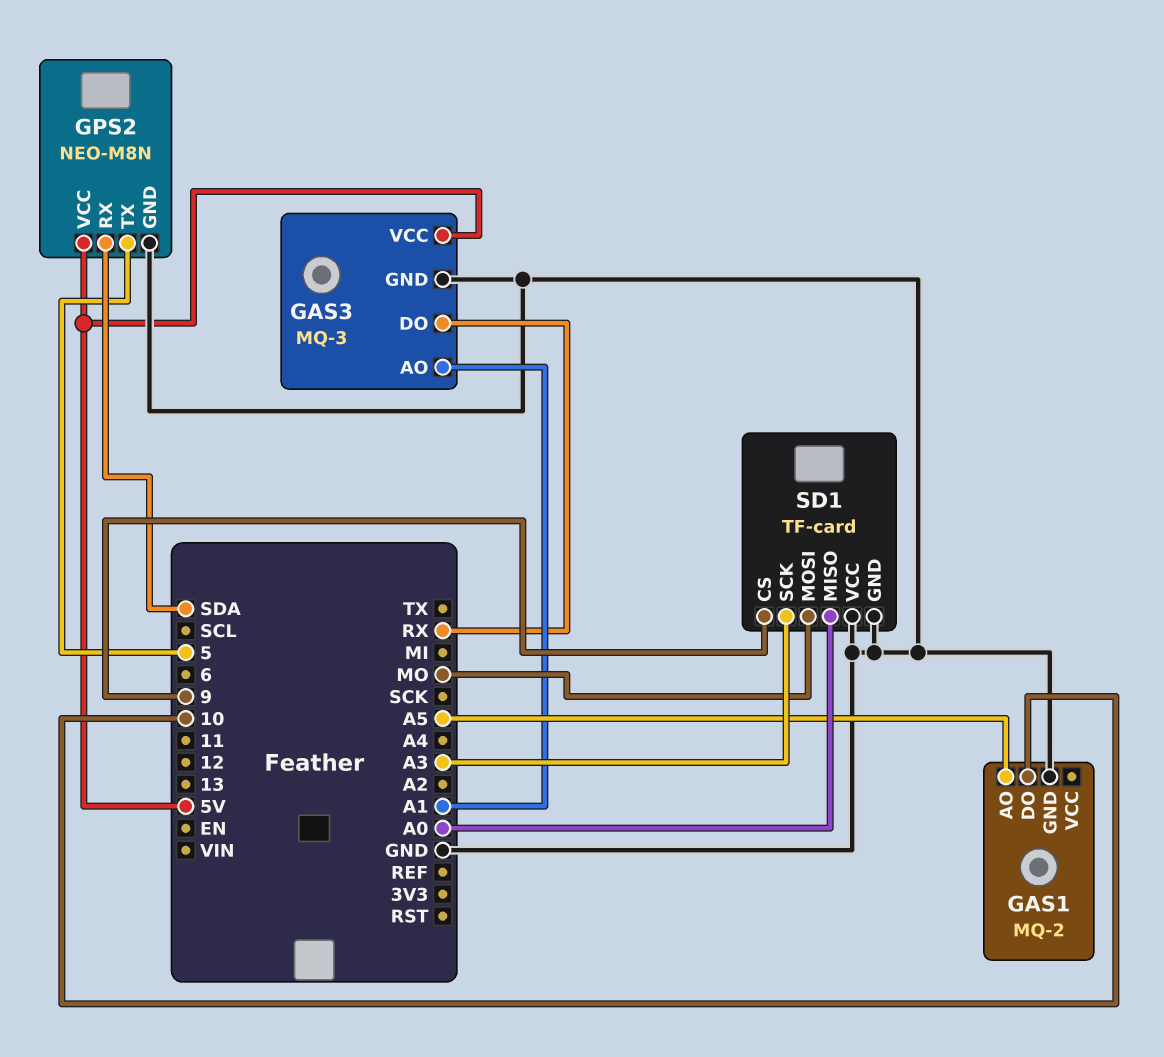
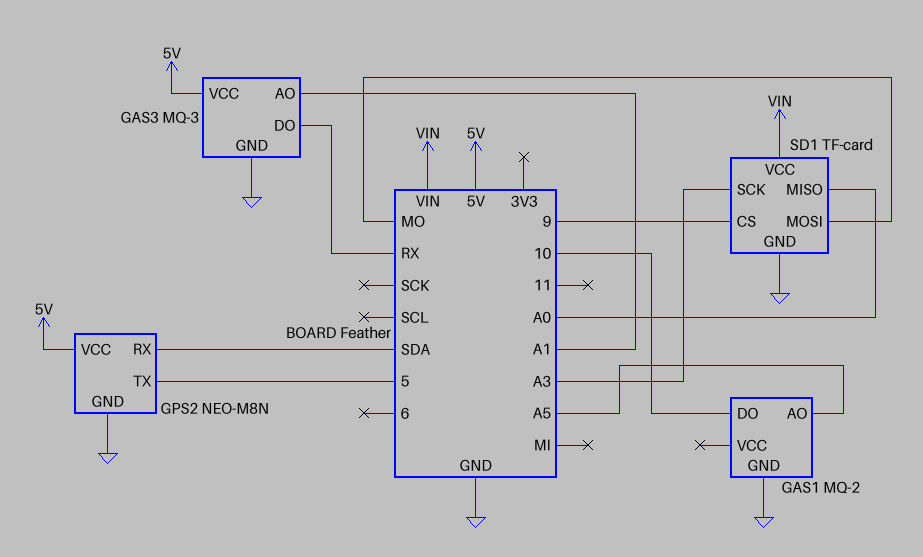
SD1 pin VCC: GND -> VIN

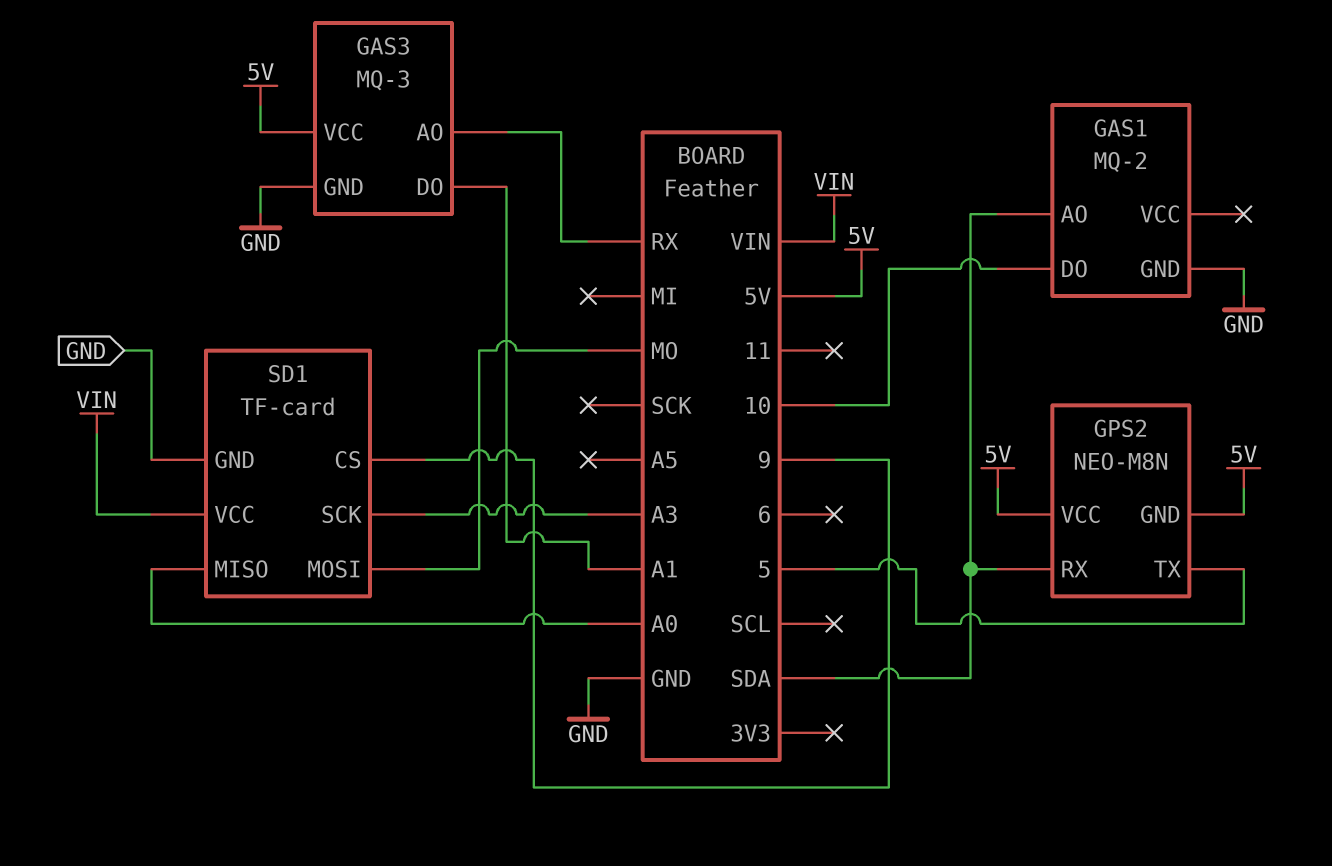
GAS1 pin AO: A5 -> SDA
GAS3 pin AO: A1 -> RX
GAS3 pin DO: RX -> A1
GPS2 pin GND: GND -> 5V

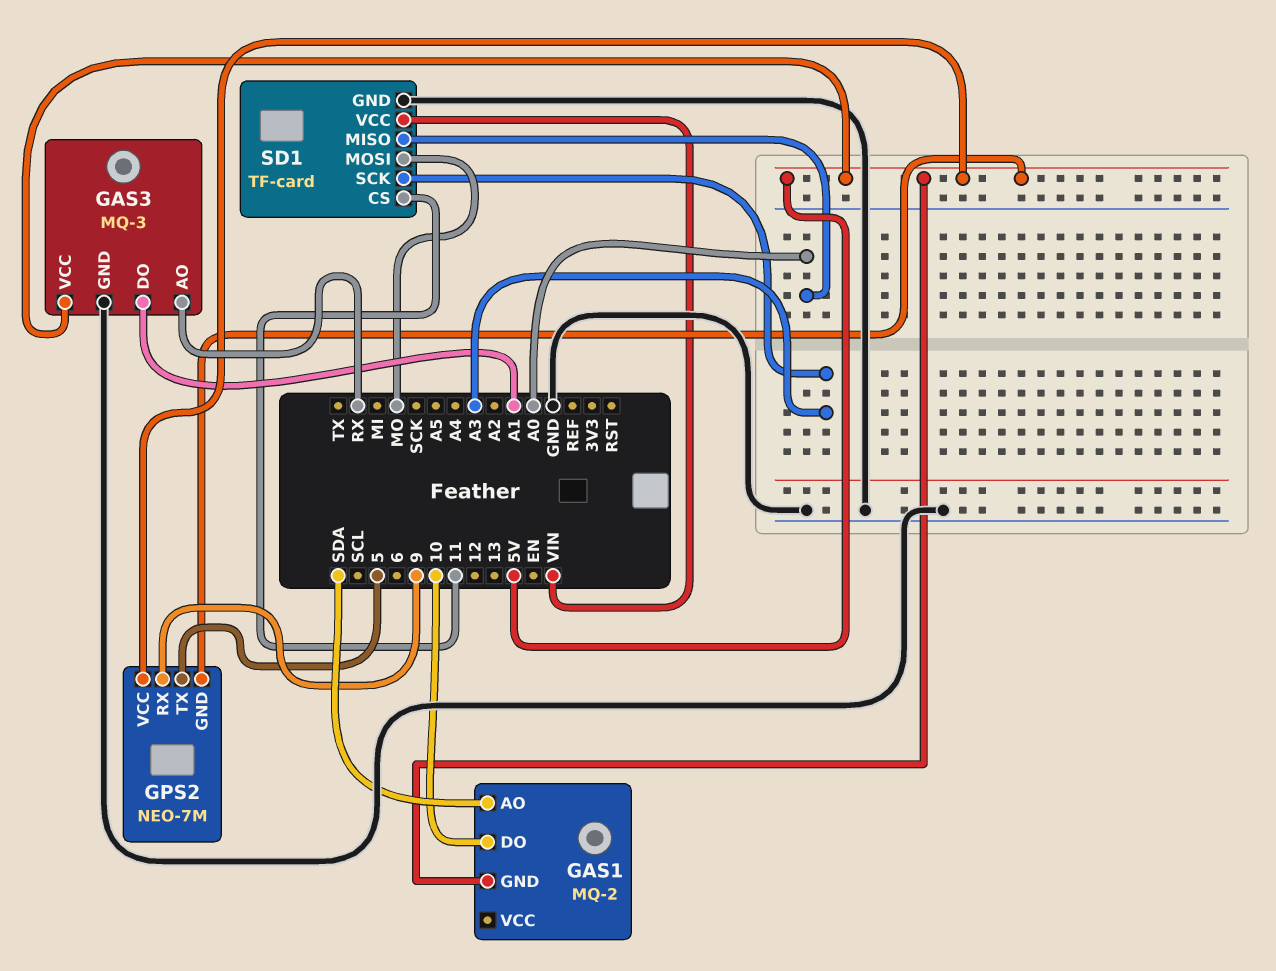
GAS1 pin GND: GND -> 5V
GPS2: NEO-M8N -> NEO-7M
GPS2 pin RX: SDA -> 9
SD1 pin CS: 9 -> 11

